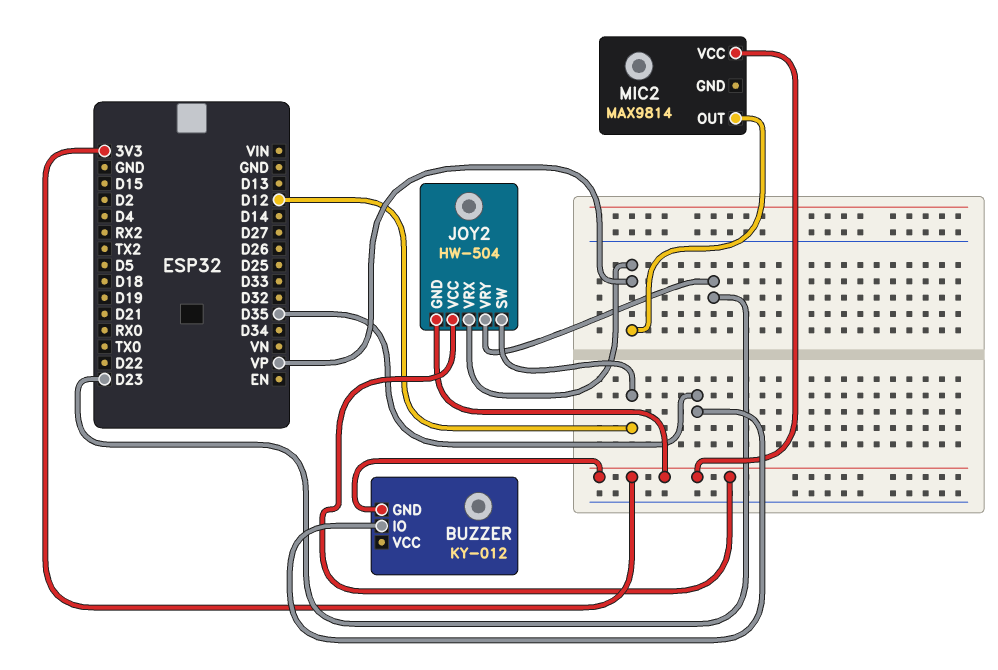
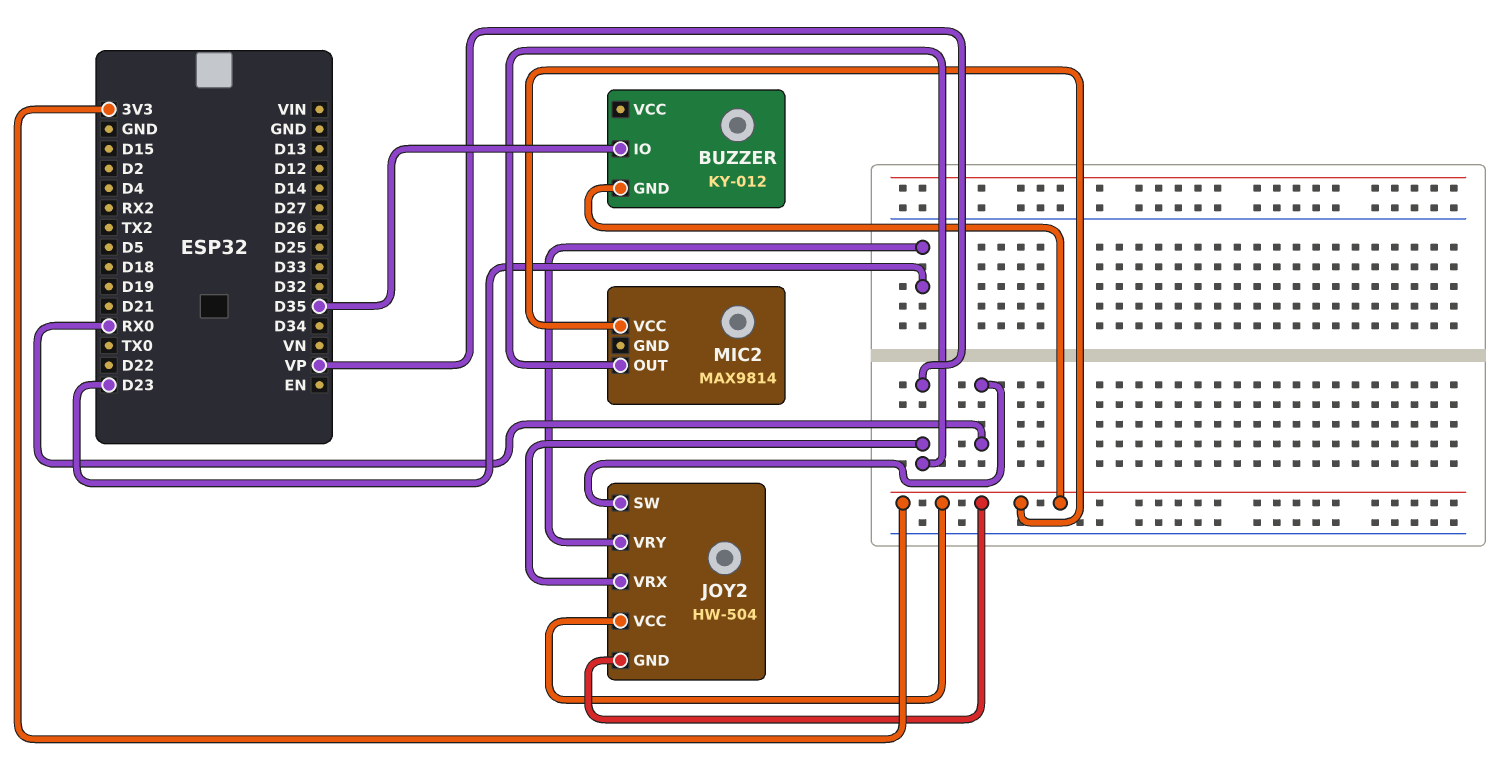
JOY2 pin SW: D12 -> RX0

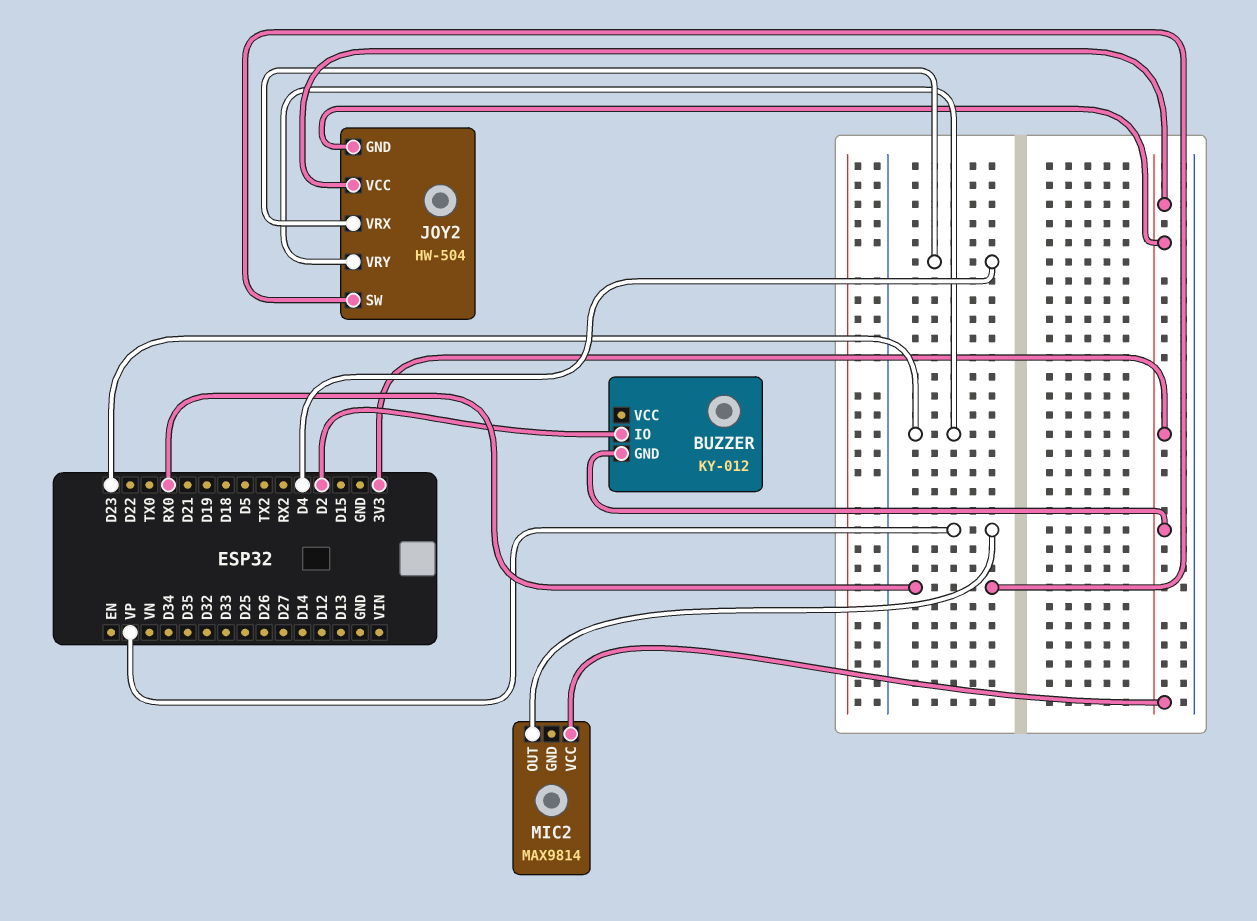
BUZZER pin IO: D35 -> D2
JOY2 pin VRX: VP -> D4

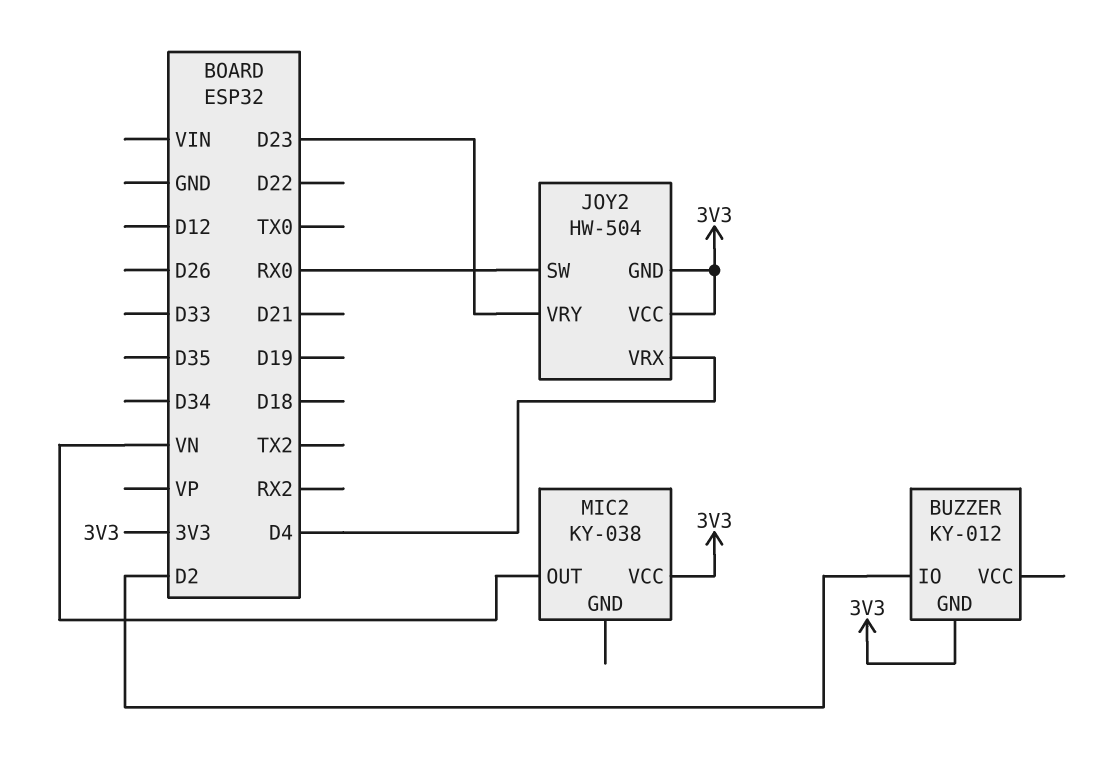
MIC2: MAX9814 -> KY-038
MIC2 pin OUT: VP -> VN

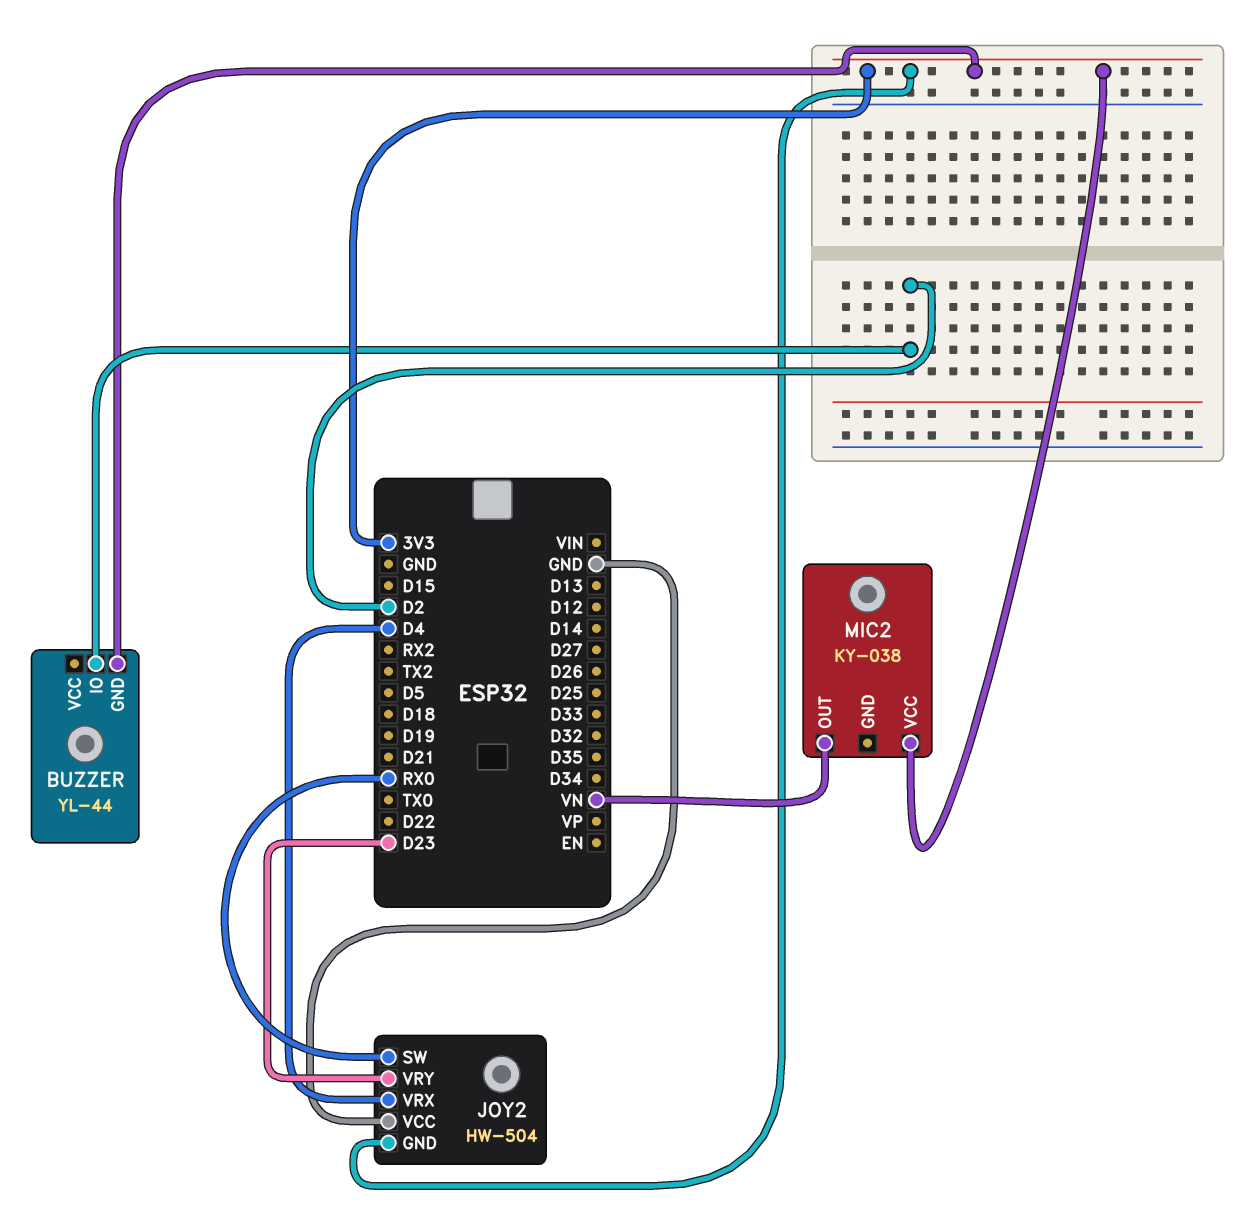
BUZZER: KY-012 -> YL-44
JOY2 pin VCC: 3V3 -> GND

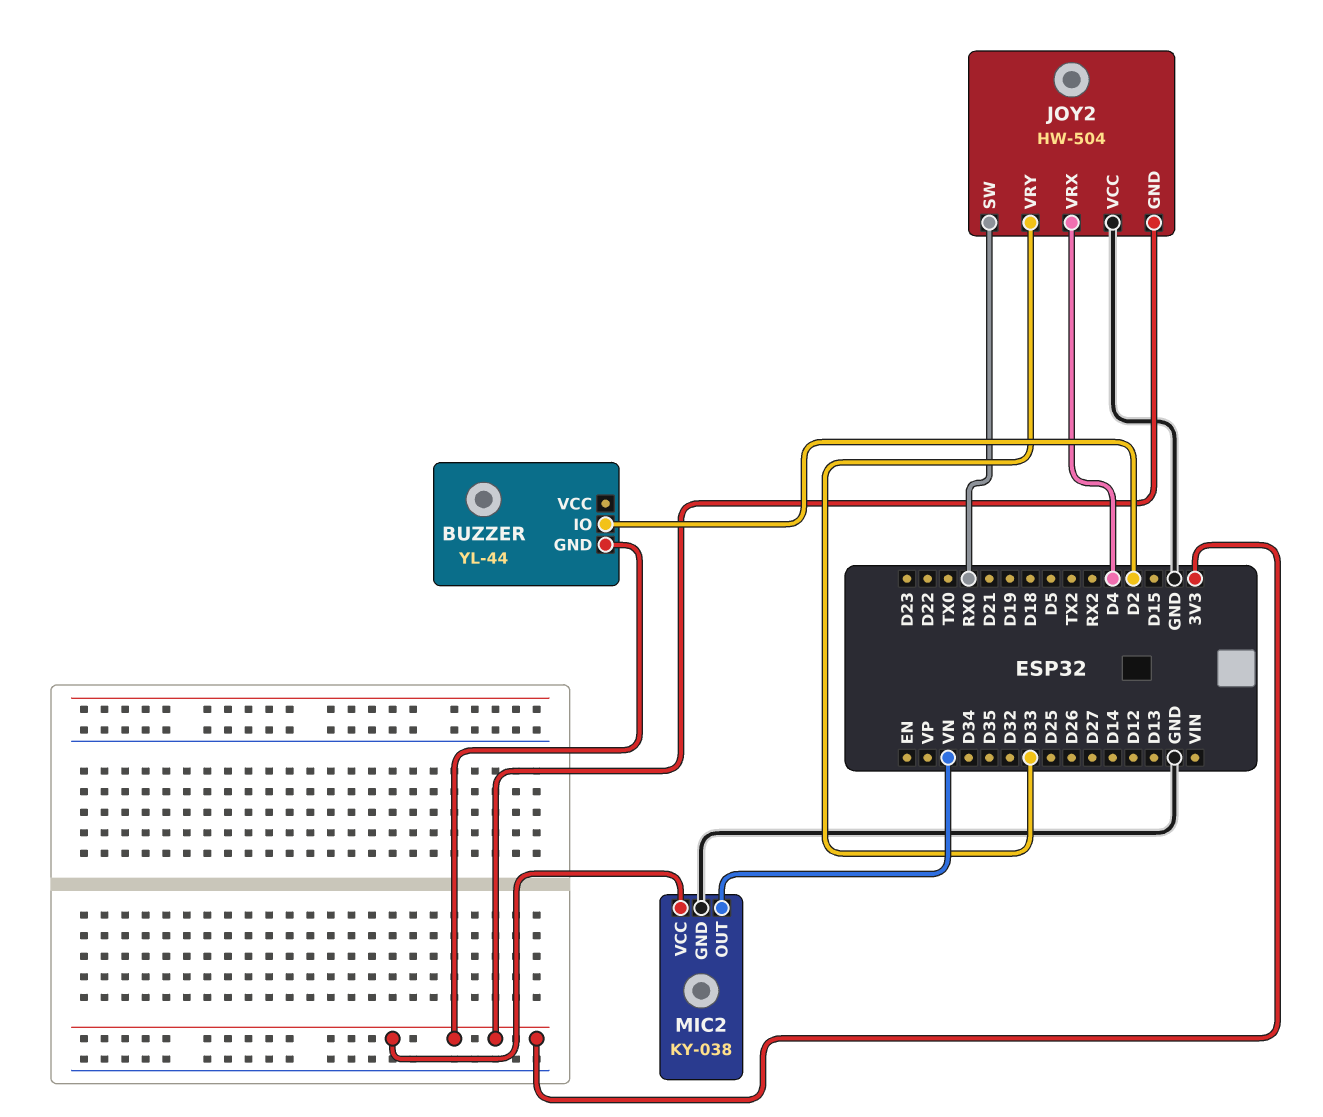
JOY2 pin VRY: D23 -> D33
MIC2 pin GND: none -> GND

